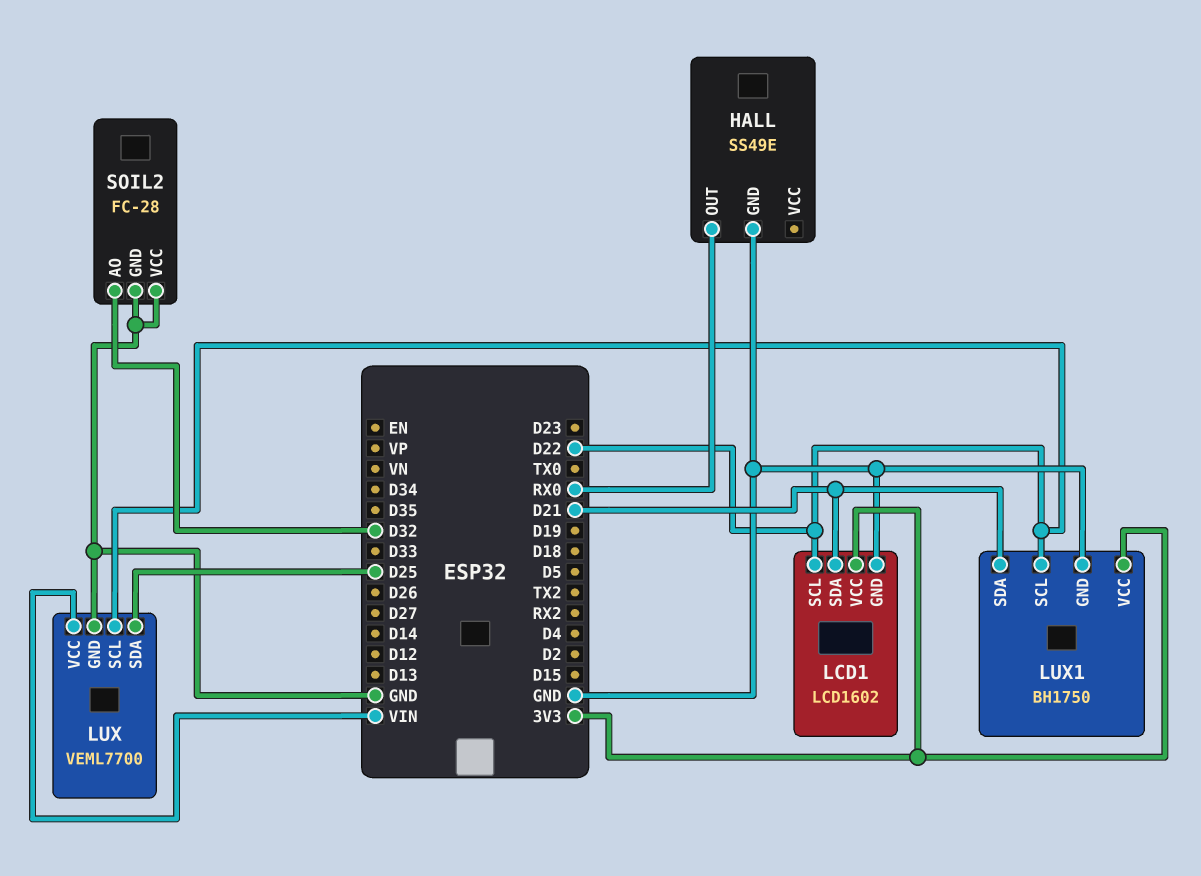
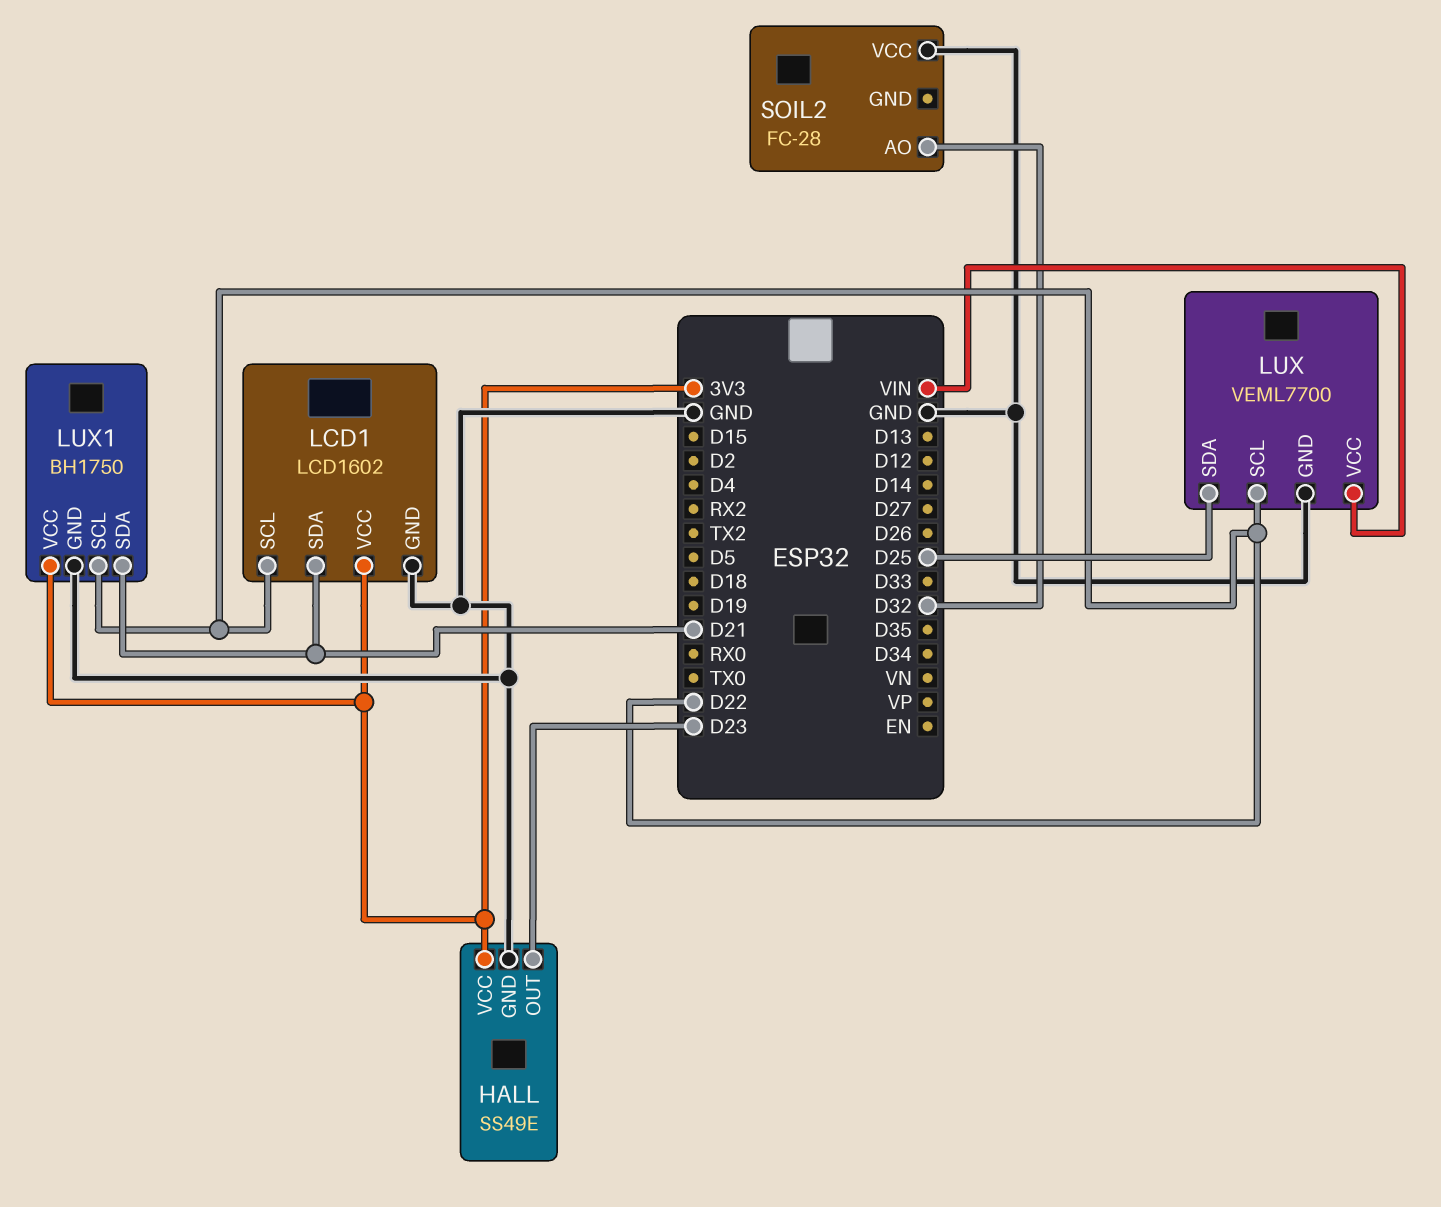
HALL pin OUT: RX0 -> D23
HALL pin VCC: none -> 3V3
SOIL2 pin GND: GND -> none

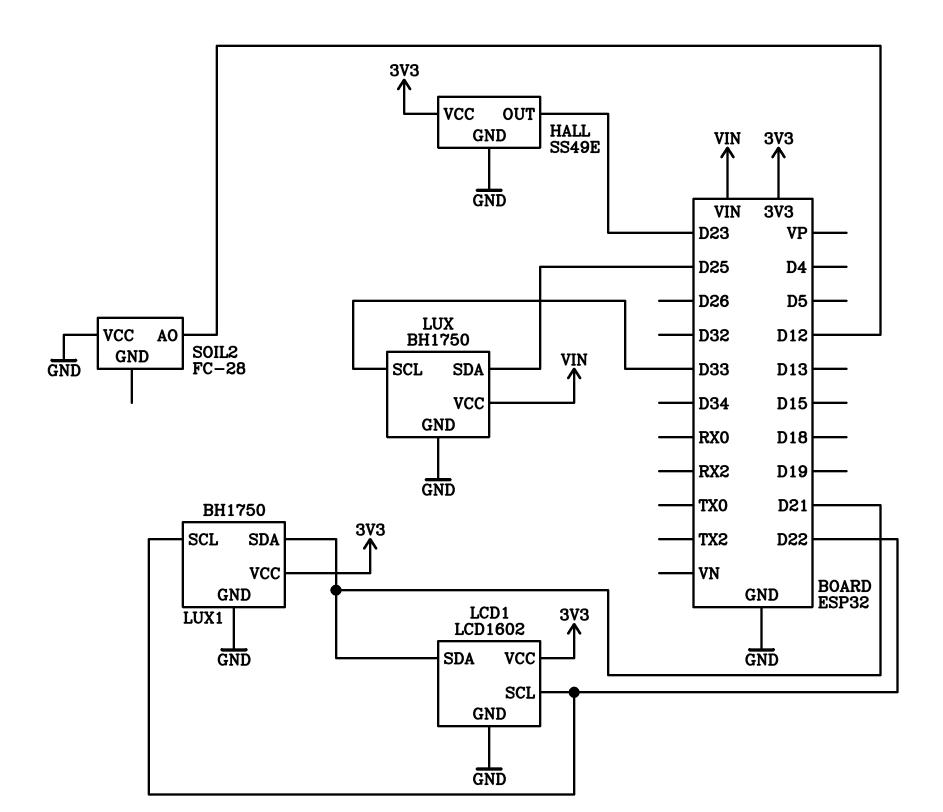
LUX: VEML7700 -> BH1750
LUX pin SCL: D22 -> D33
SOIL2 pin AO: D32 -> D12

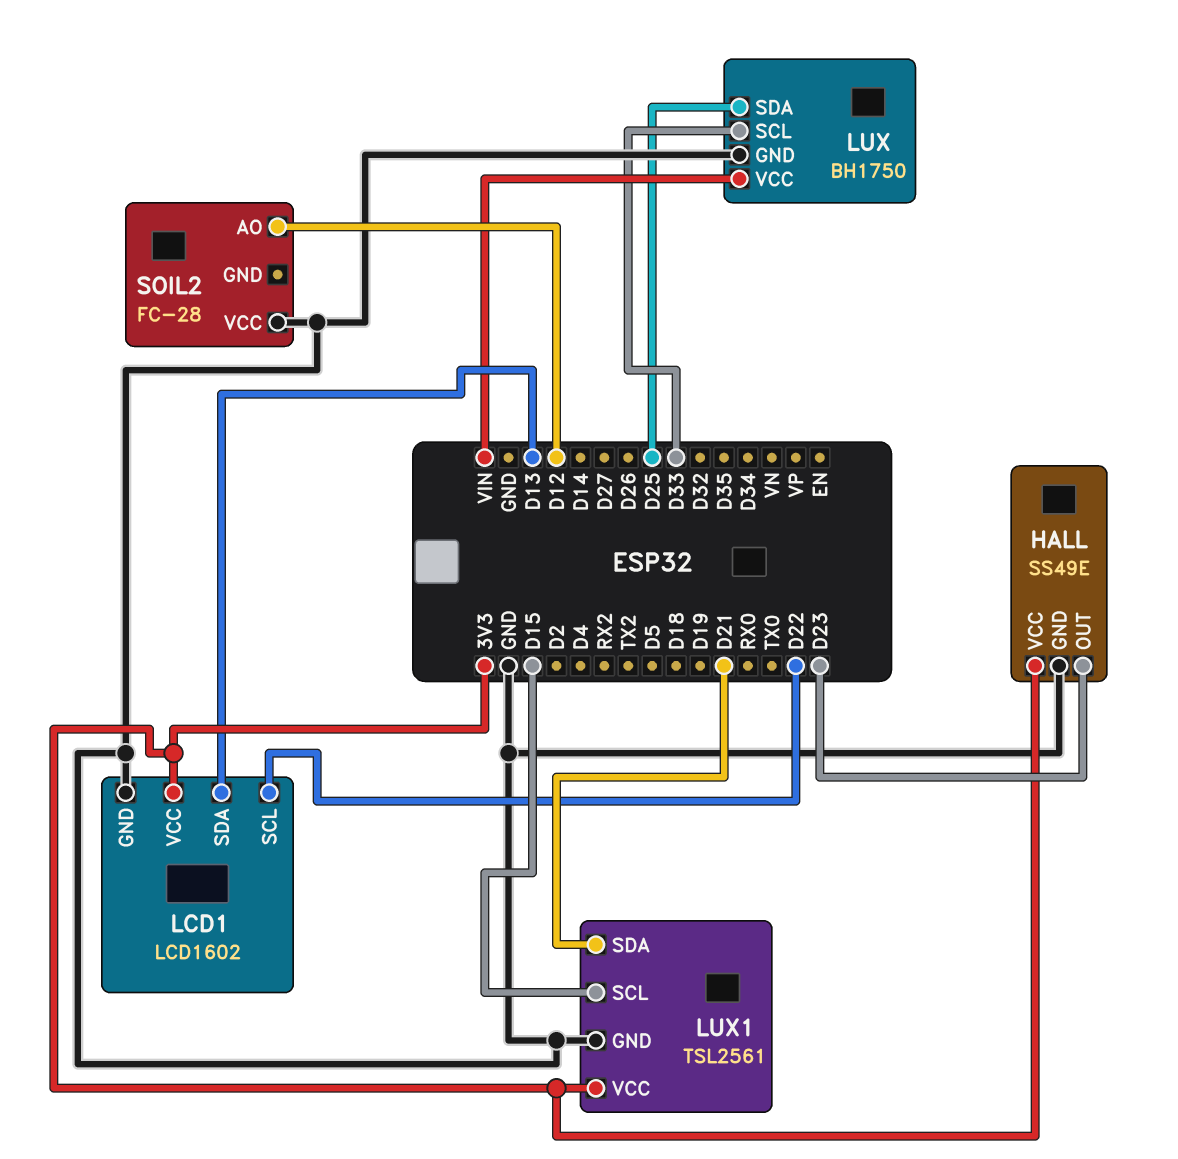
LCD1 pin SDA: D21 -> D13
LUX1: BH1750 -> TSL2561
LUX1 pin SCL: D22 -> D15

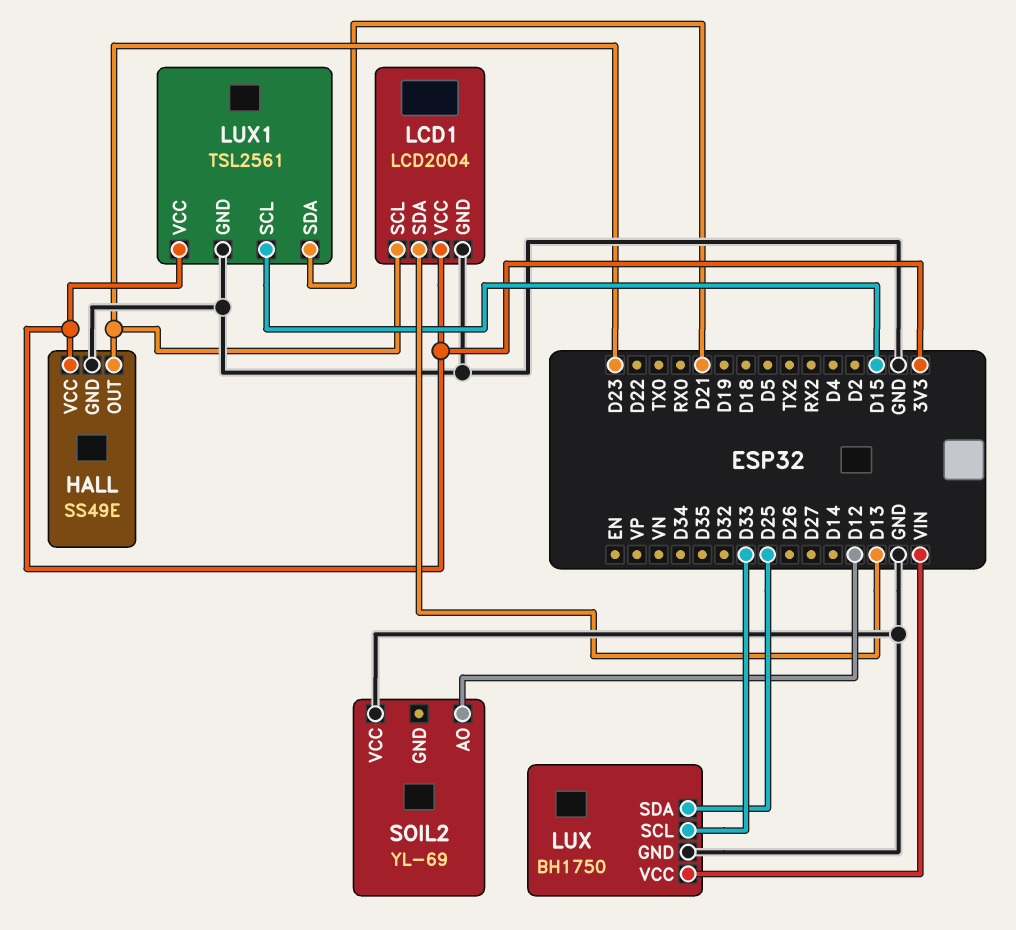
LCD1: LCD1602 -> LCD2004
LCD1 pin SCL: D22 -> D23
SOIL2: FC-28 -> YL-69

